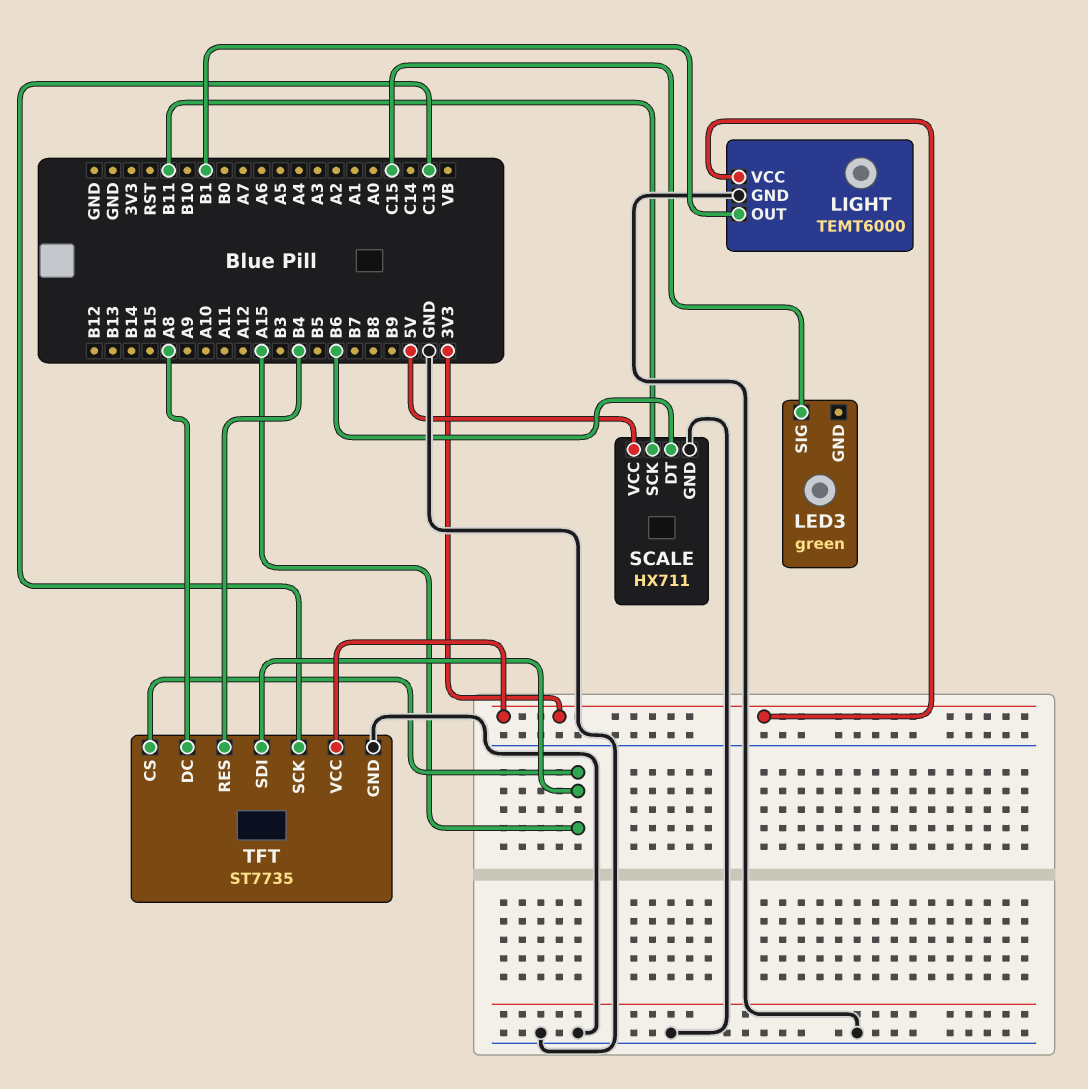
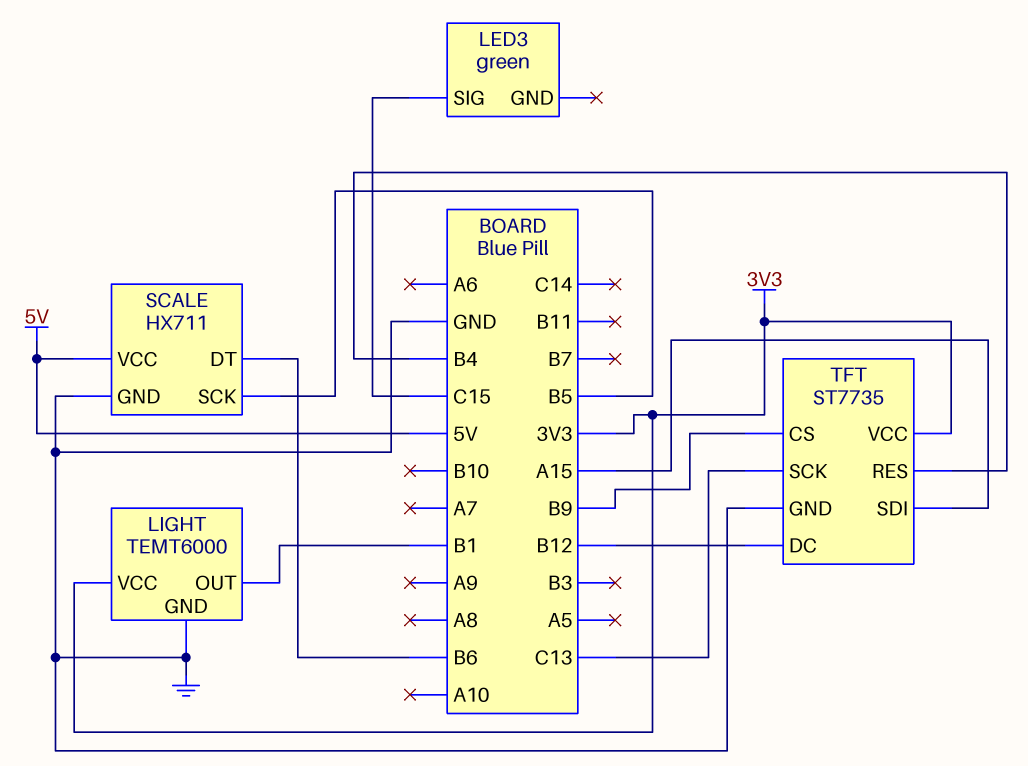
SCALE pin SCK: B11 -> B5
TFT pin CS: A15 -> B9
TFT pin DC: A8 -> B12

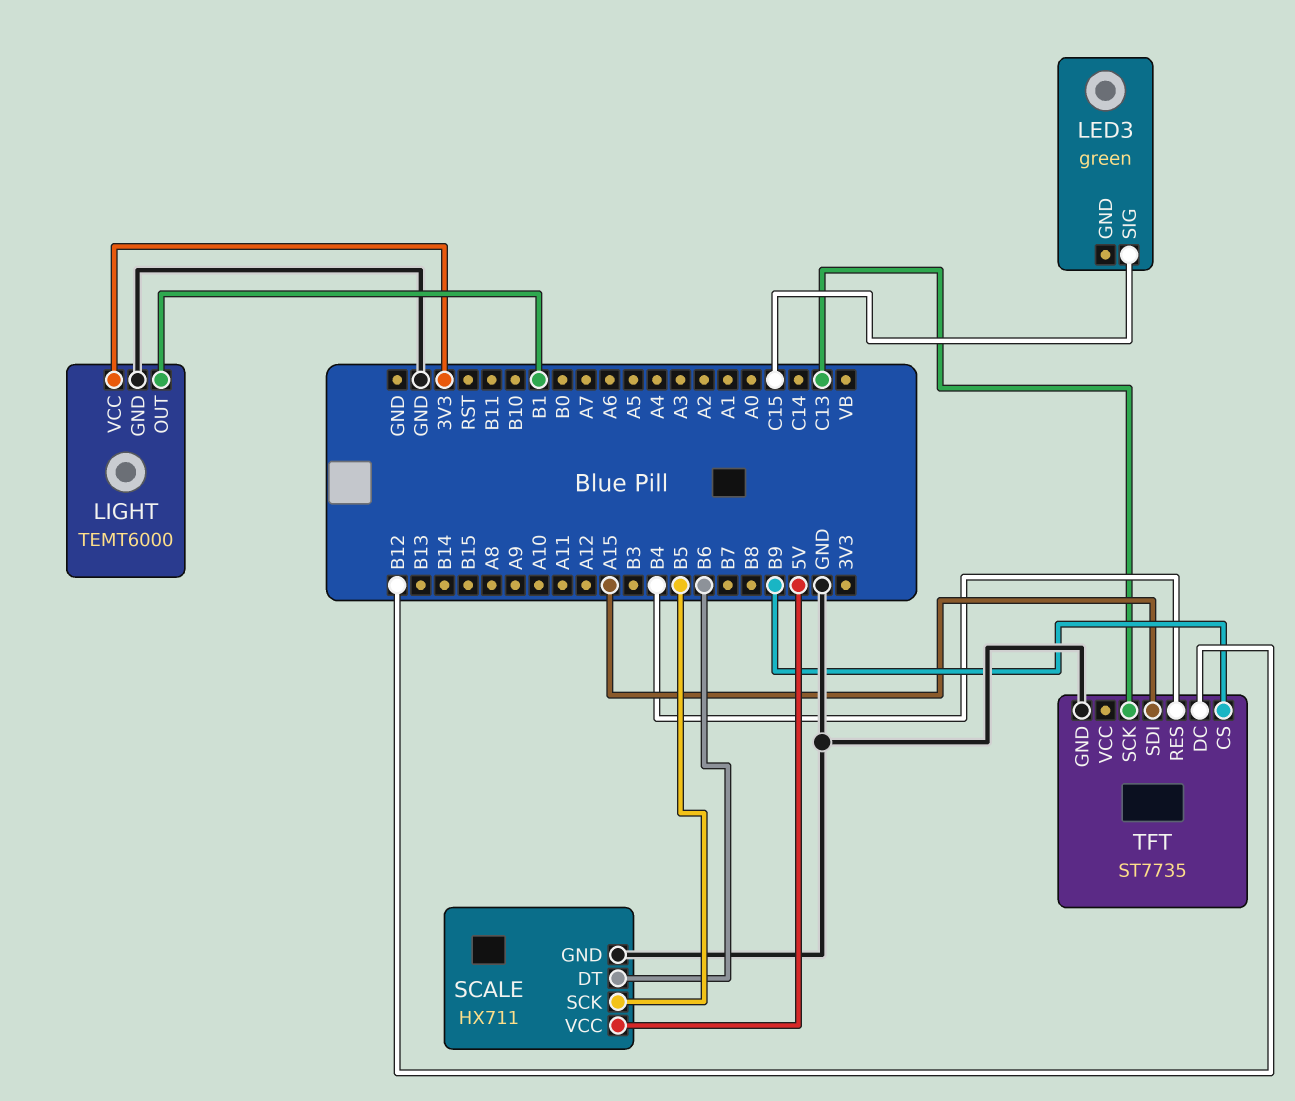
TFT pin VCC: 3V3 -> none

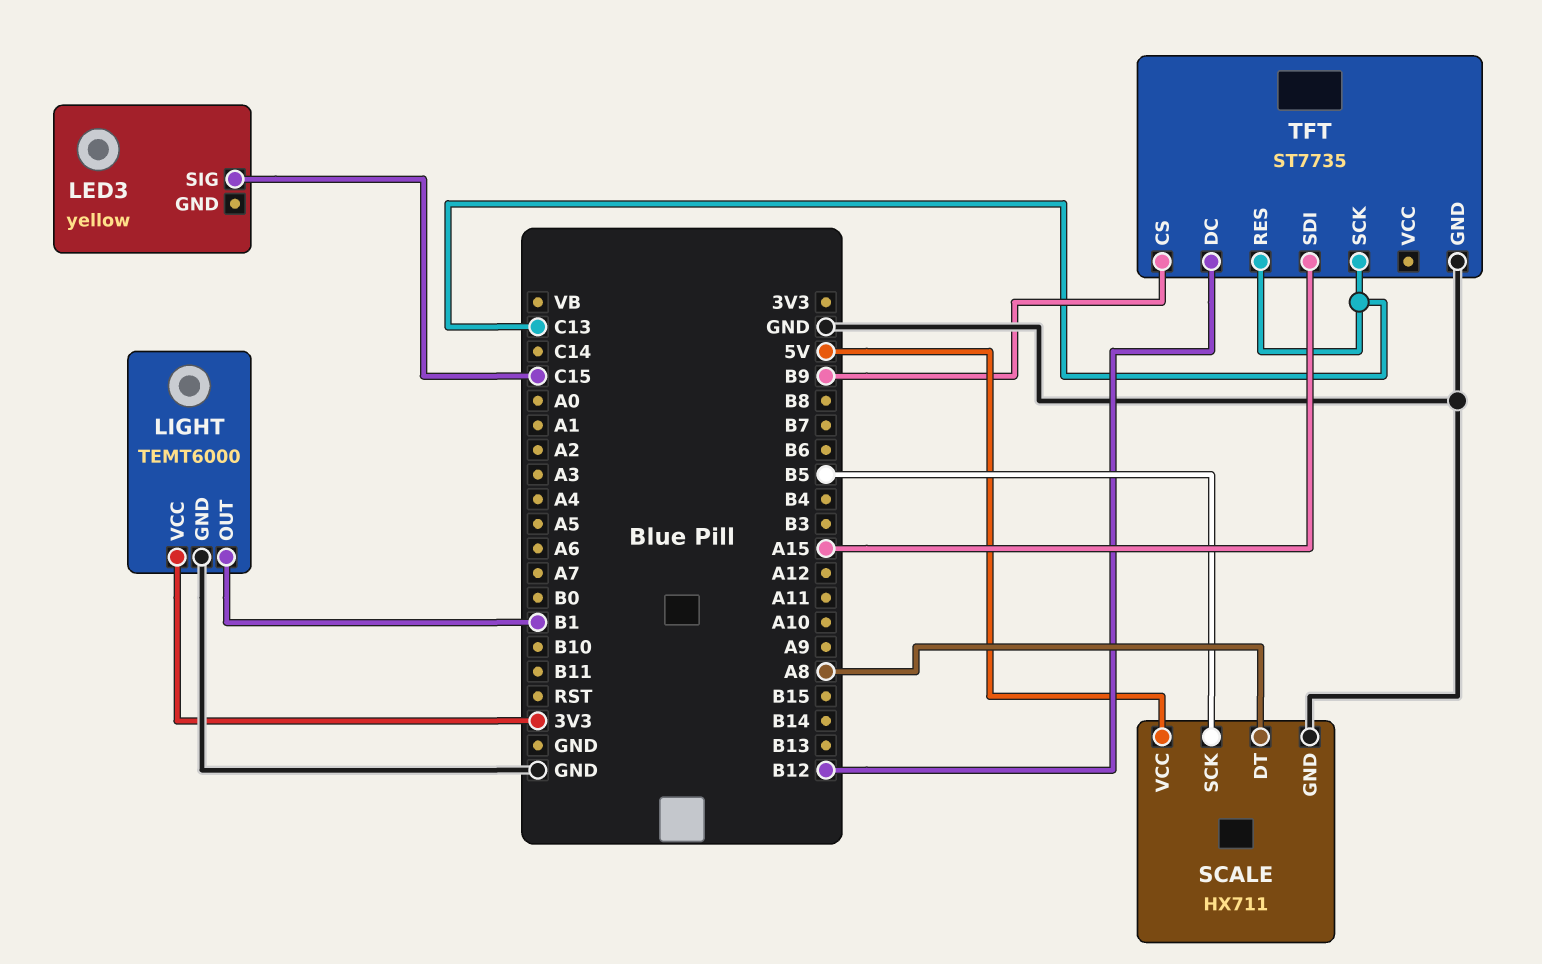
LED3: green -> yellow
SCALE pin DT: B6 -> A8
TFT pin RES: B4 -> C13

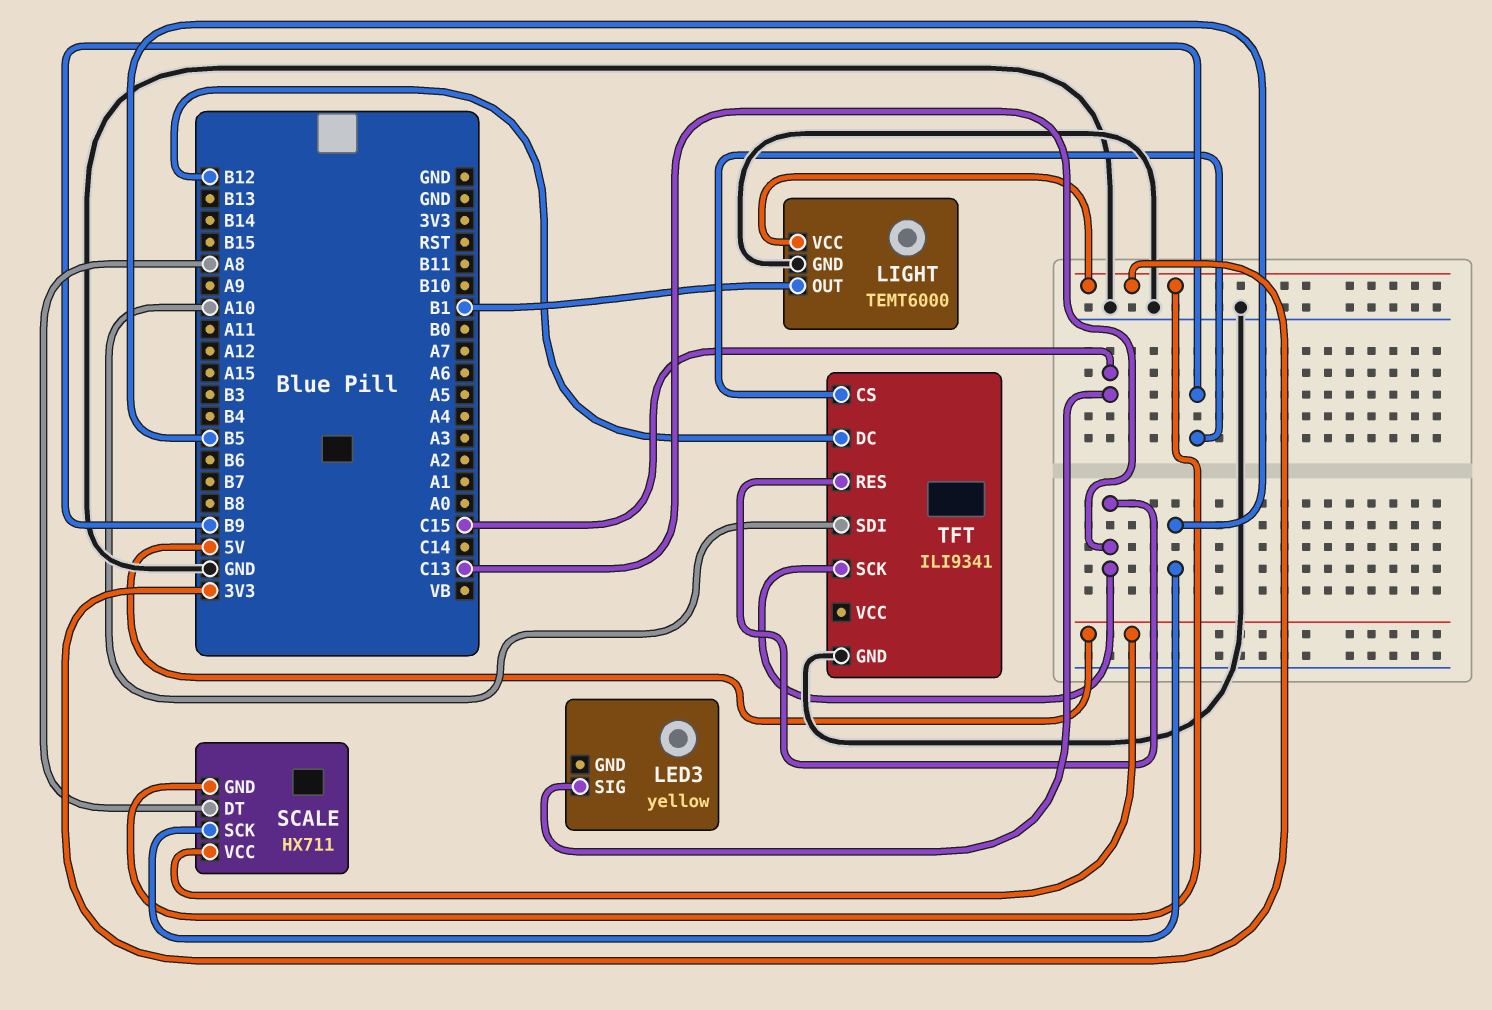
SCALE pin GND: GND -> 3V3
TFT: ST7735 -> ILI9341
TFT pin SDI: A15 -> A10

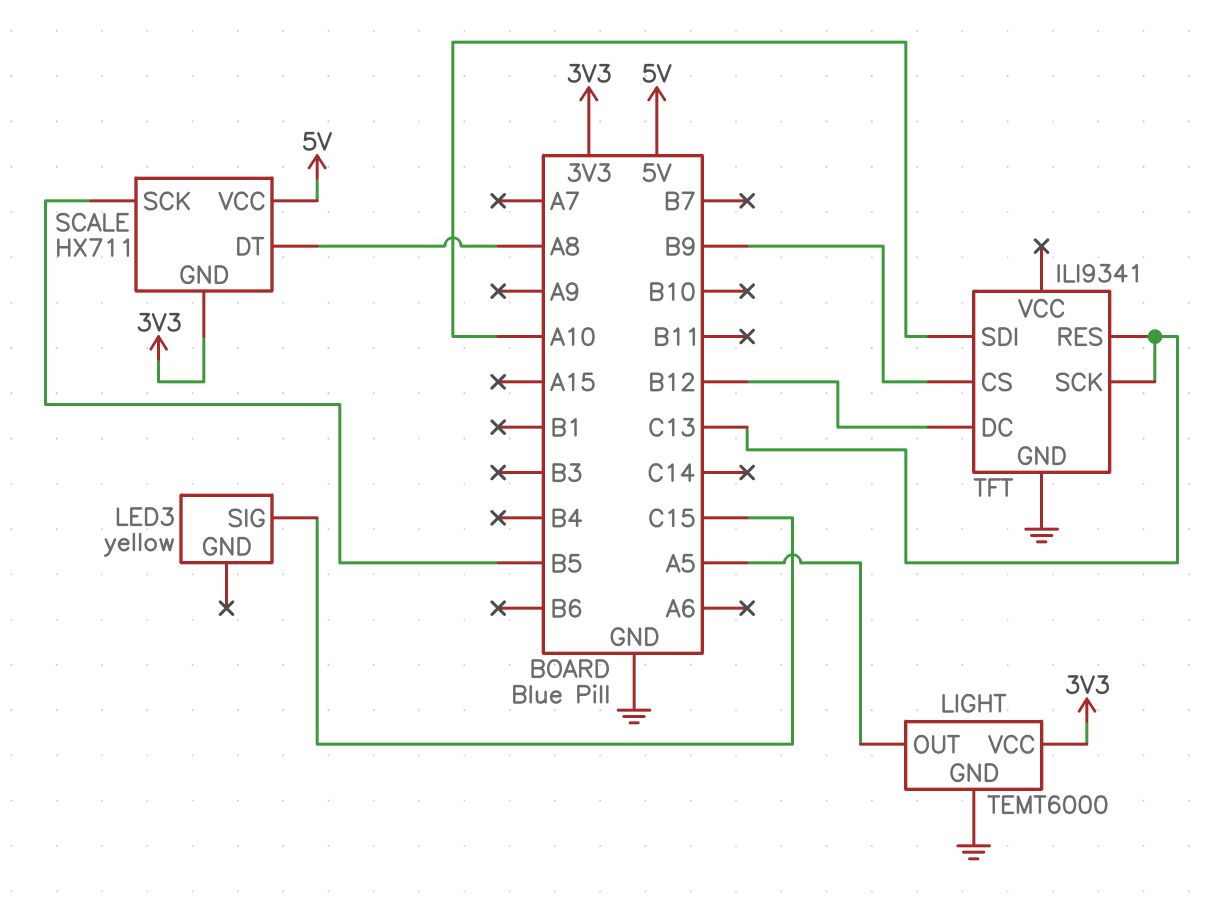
LIGHT pin OUT: B1 -> A5

